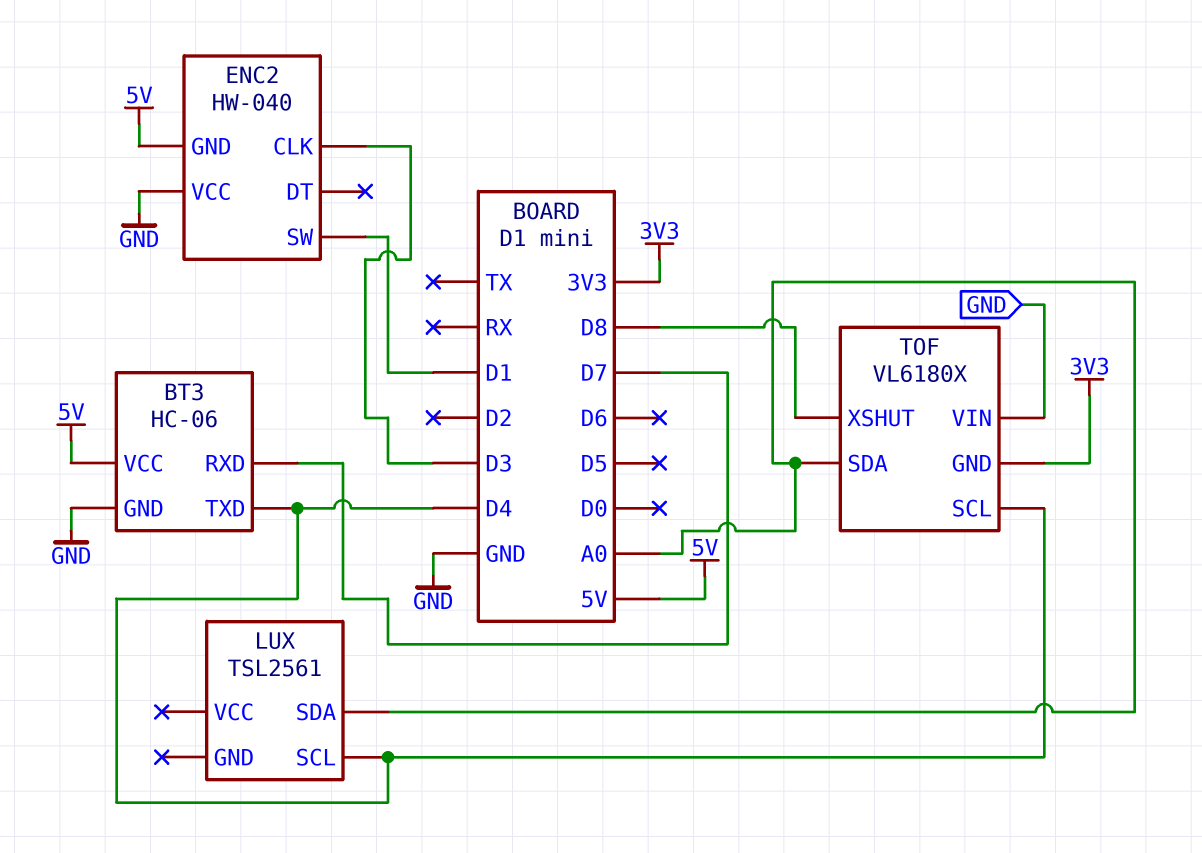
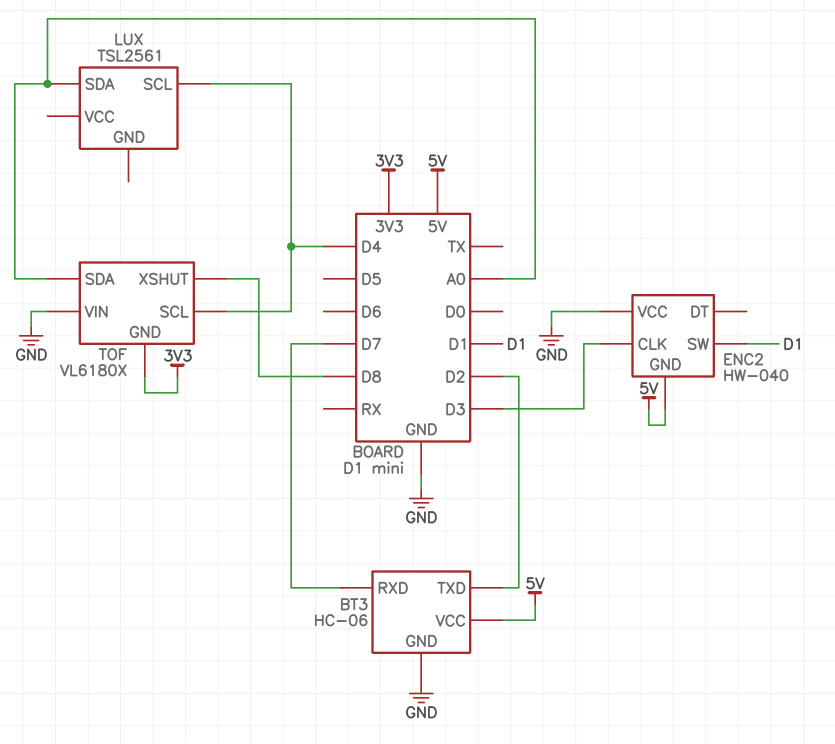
BT3 pin TXD: D4 -> D2

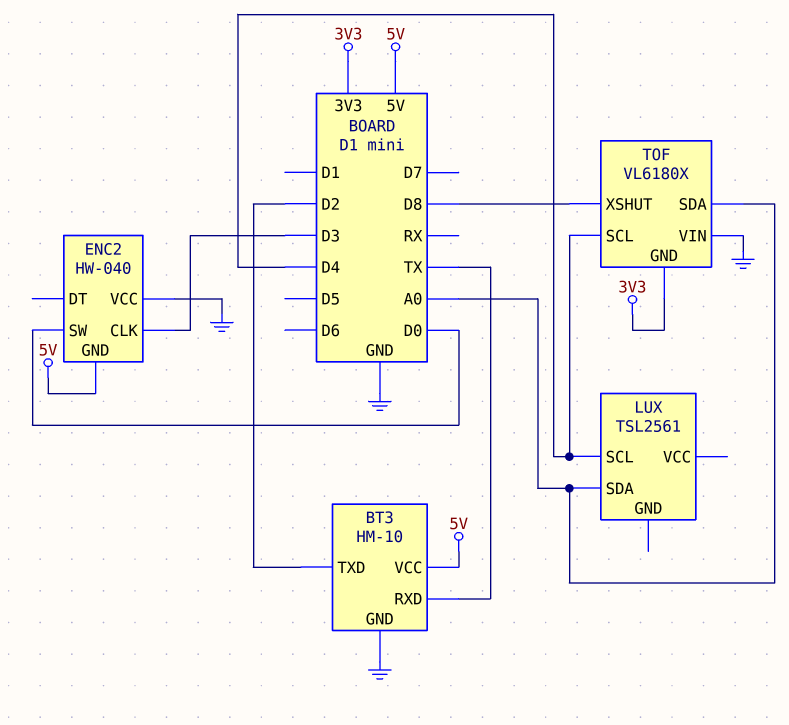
BT3: HC-06 -> HM-10
BT3 pin RXD: D7 -> TX
ENC2 pin SW: D1 -> D0

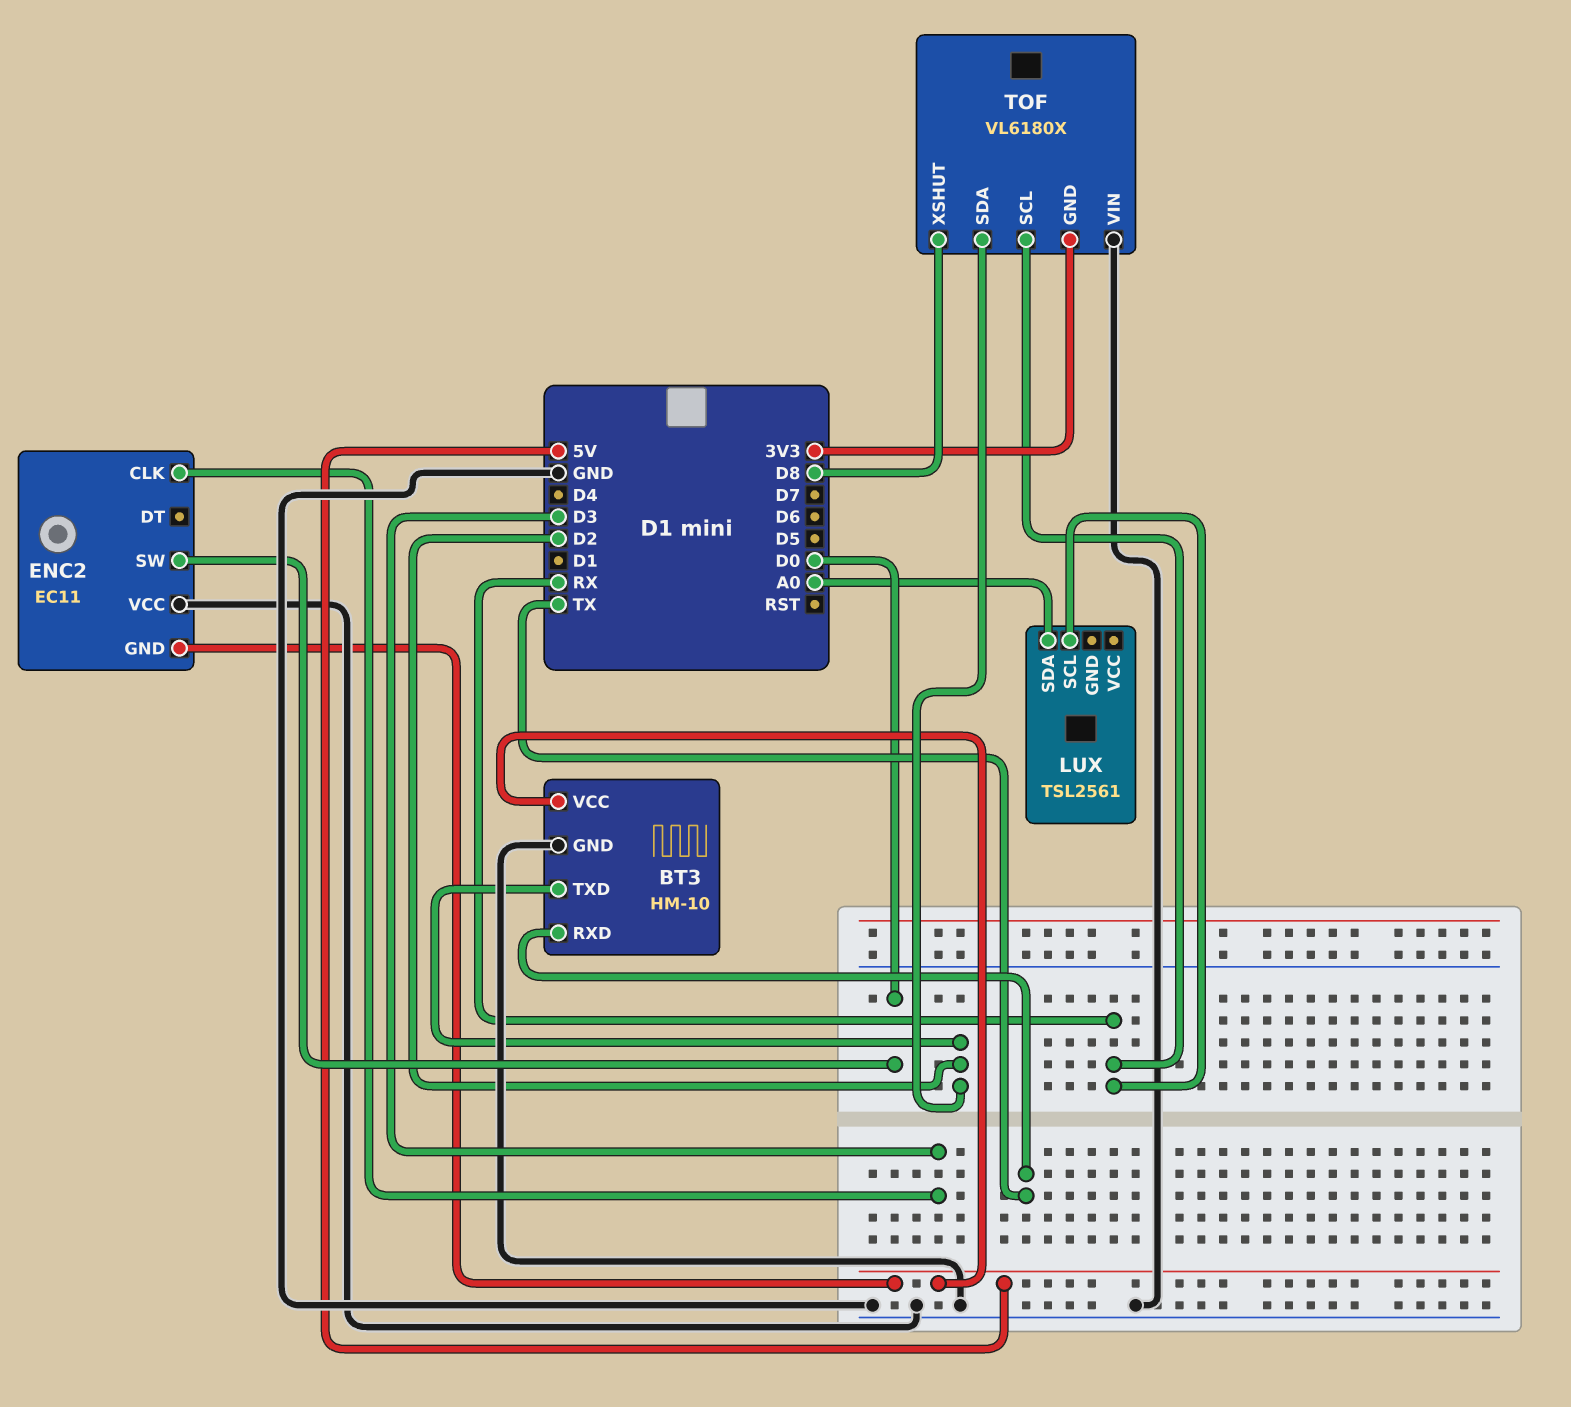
ENC2: HW-040 -> EC11
LUX pin SCL: D4 -> RX
TOF pin SCL: D4 -> RX
TOF pin SDA: A0 -> D2

